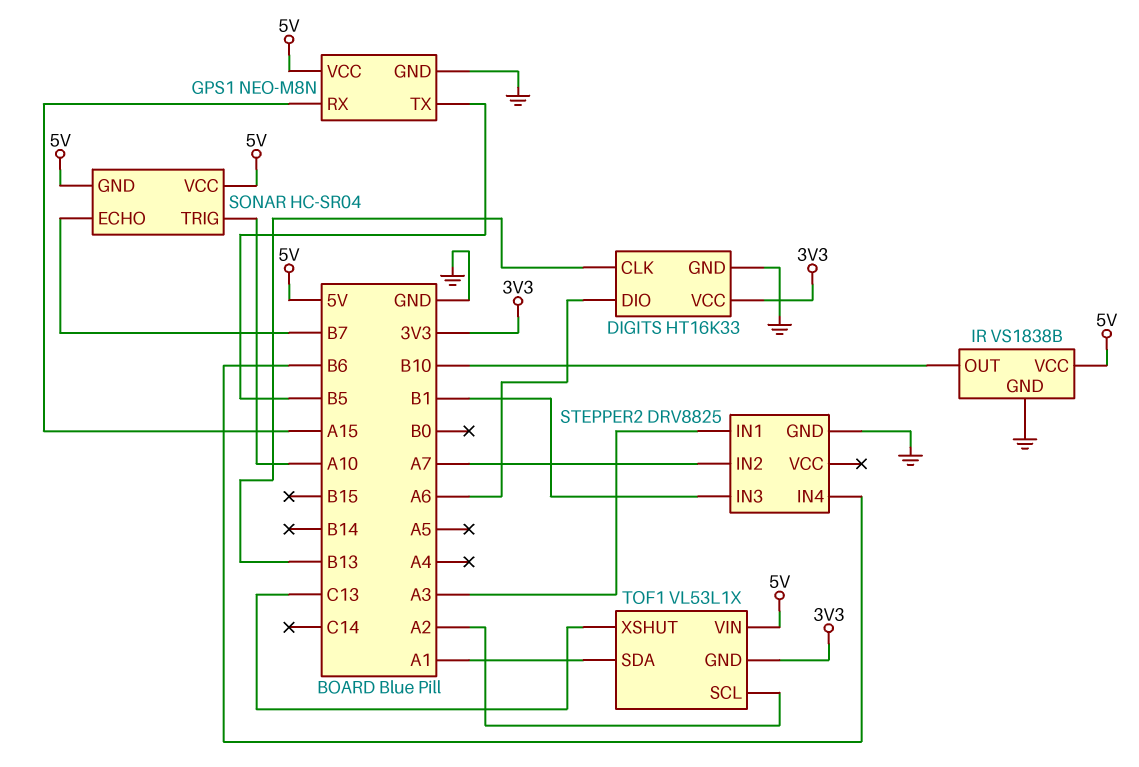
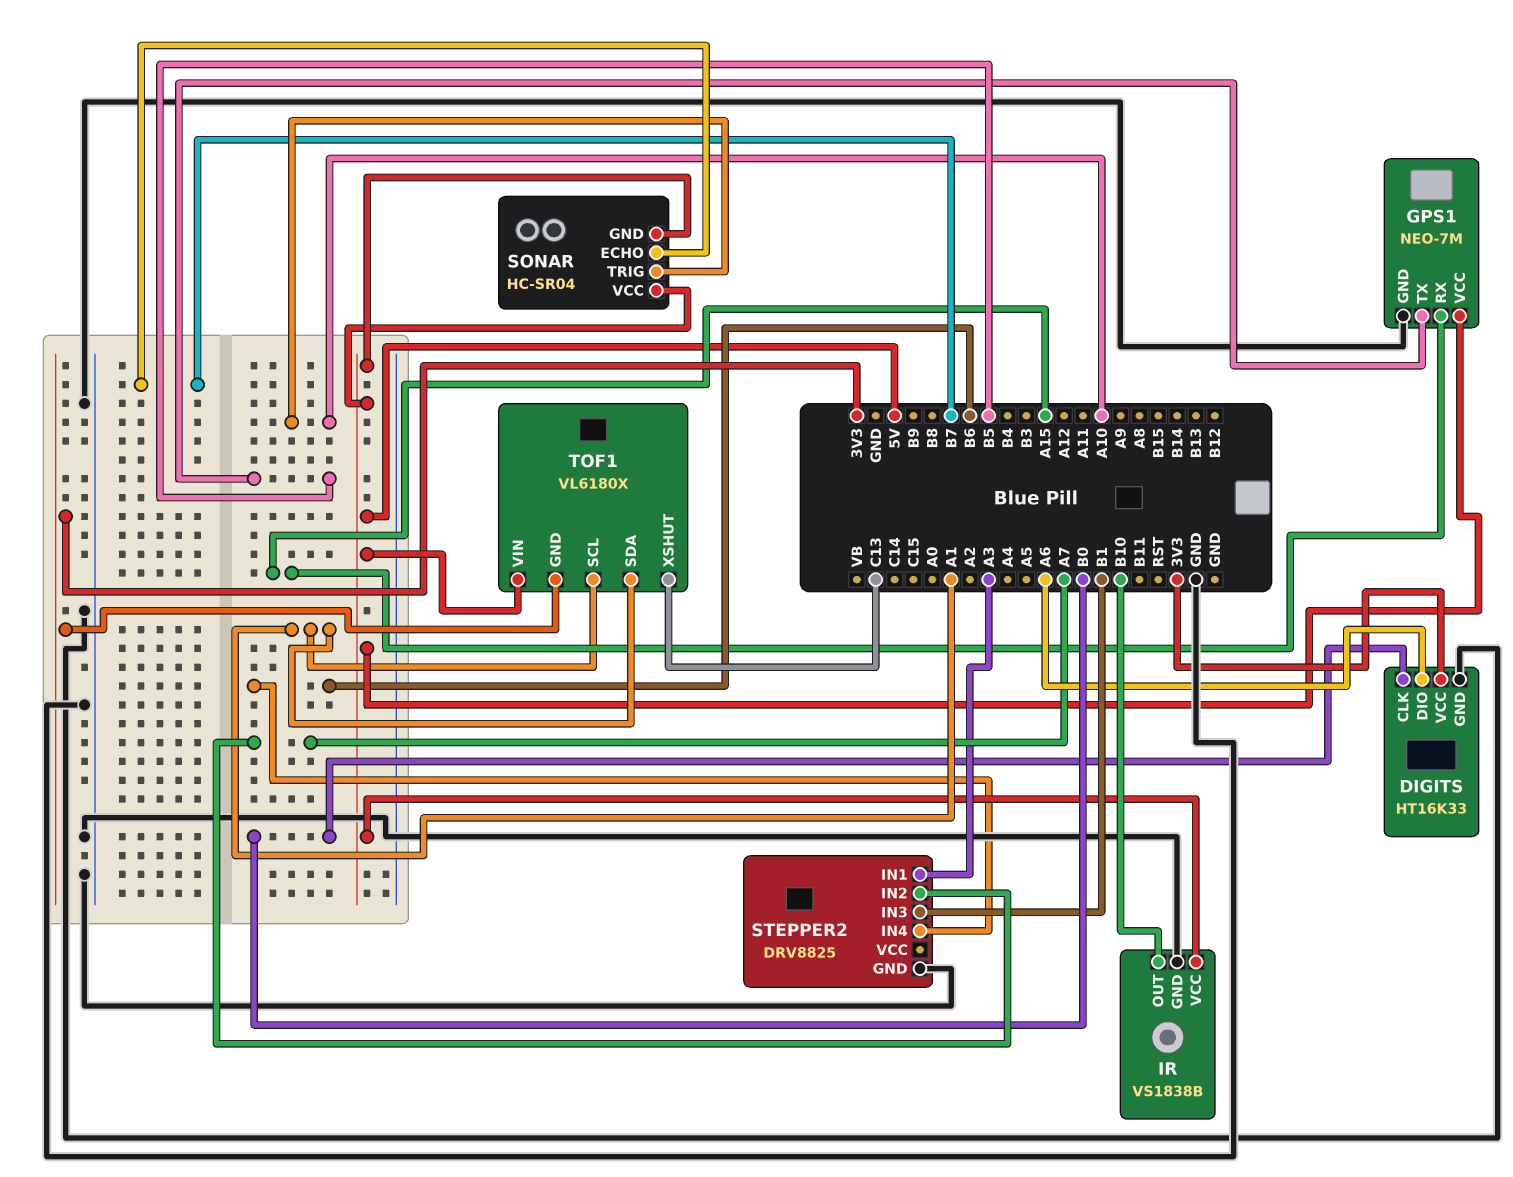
DIGITS pin CLK: B13 -> B0
GPS1: NEO-M8N -> NEO-7M
TOF1: VL53L1X -> VL6180X
TOF1 pin SCL: A2 -> A1

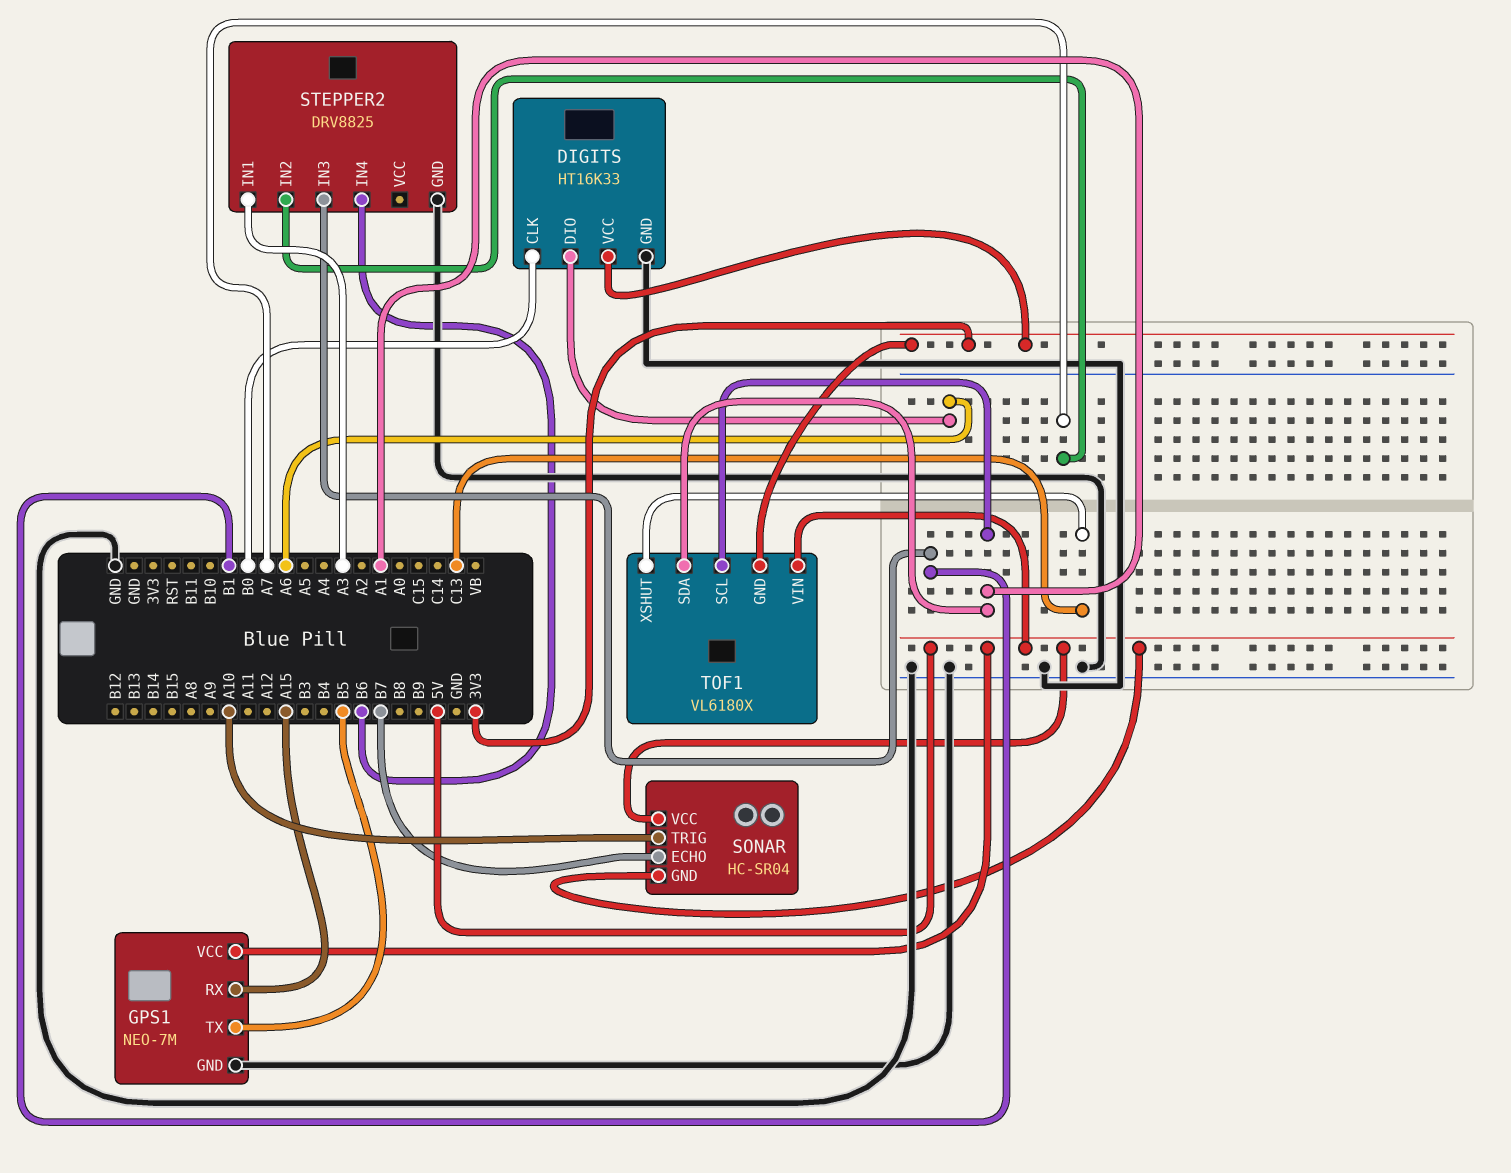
IR: VS1838B -> none
IR pin GND: GND -> none
IR pin OUT: B10 -> none
IR pin VCC: 5V -> none

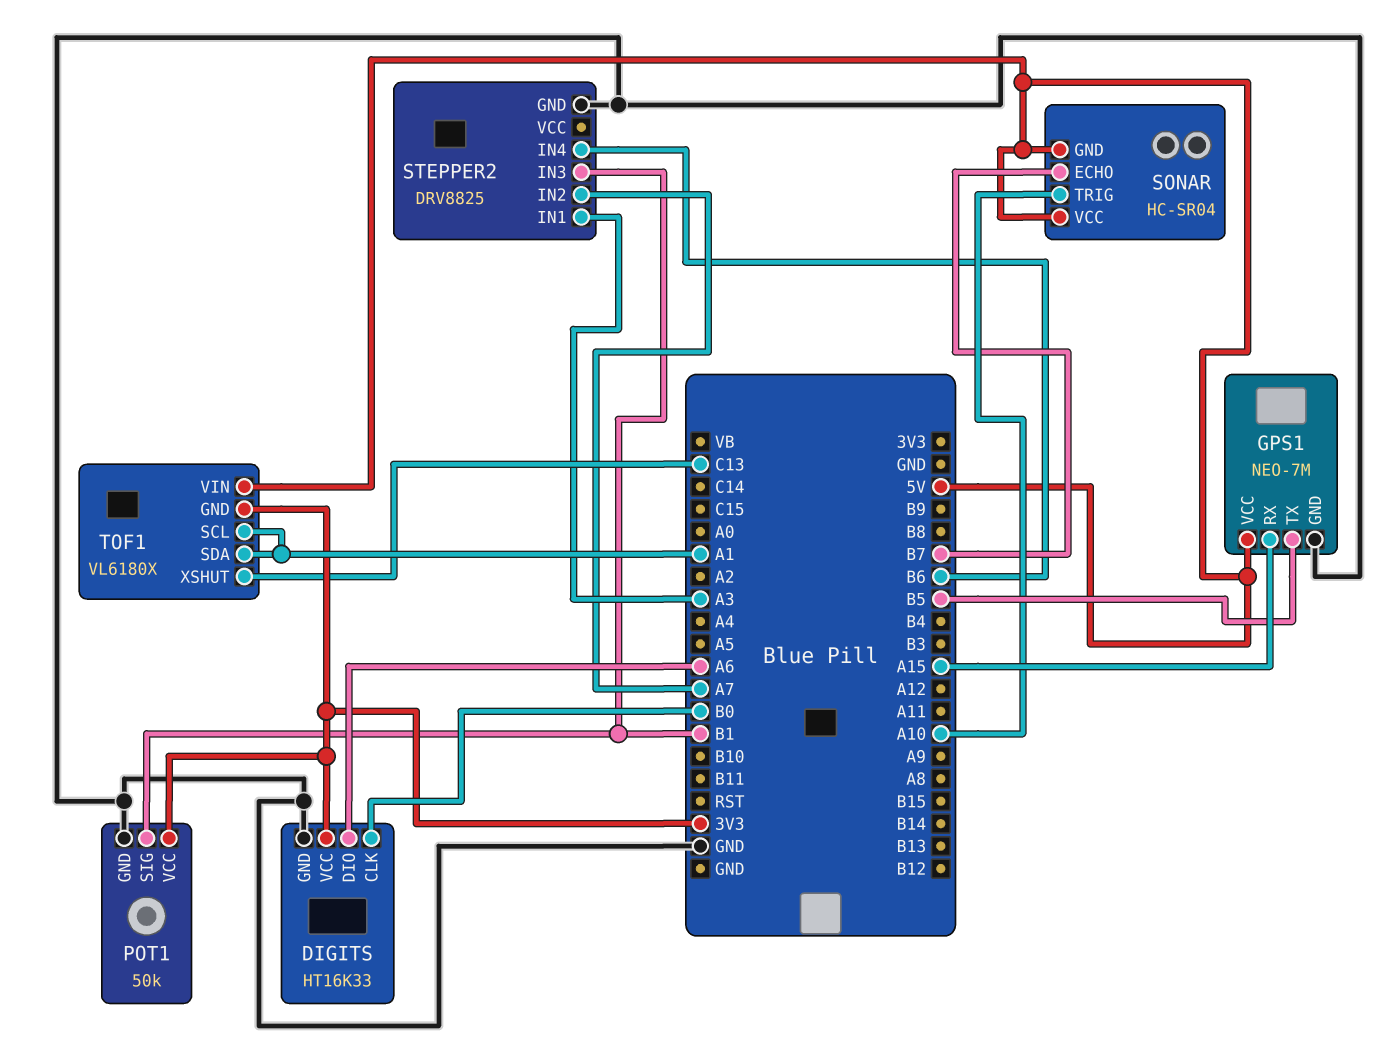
POT1: none -> 50k
POT1 pin GND: none -> GND
POT1 pin SIG: none -> B1
POT1 pin VCC: none -> 3V3

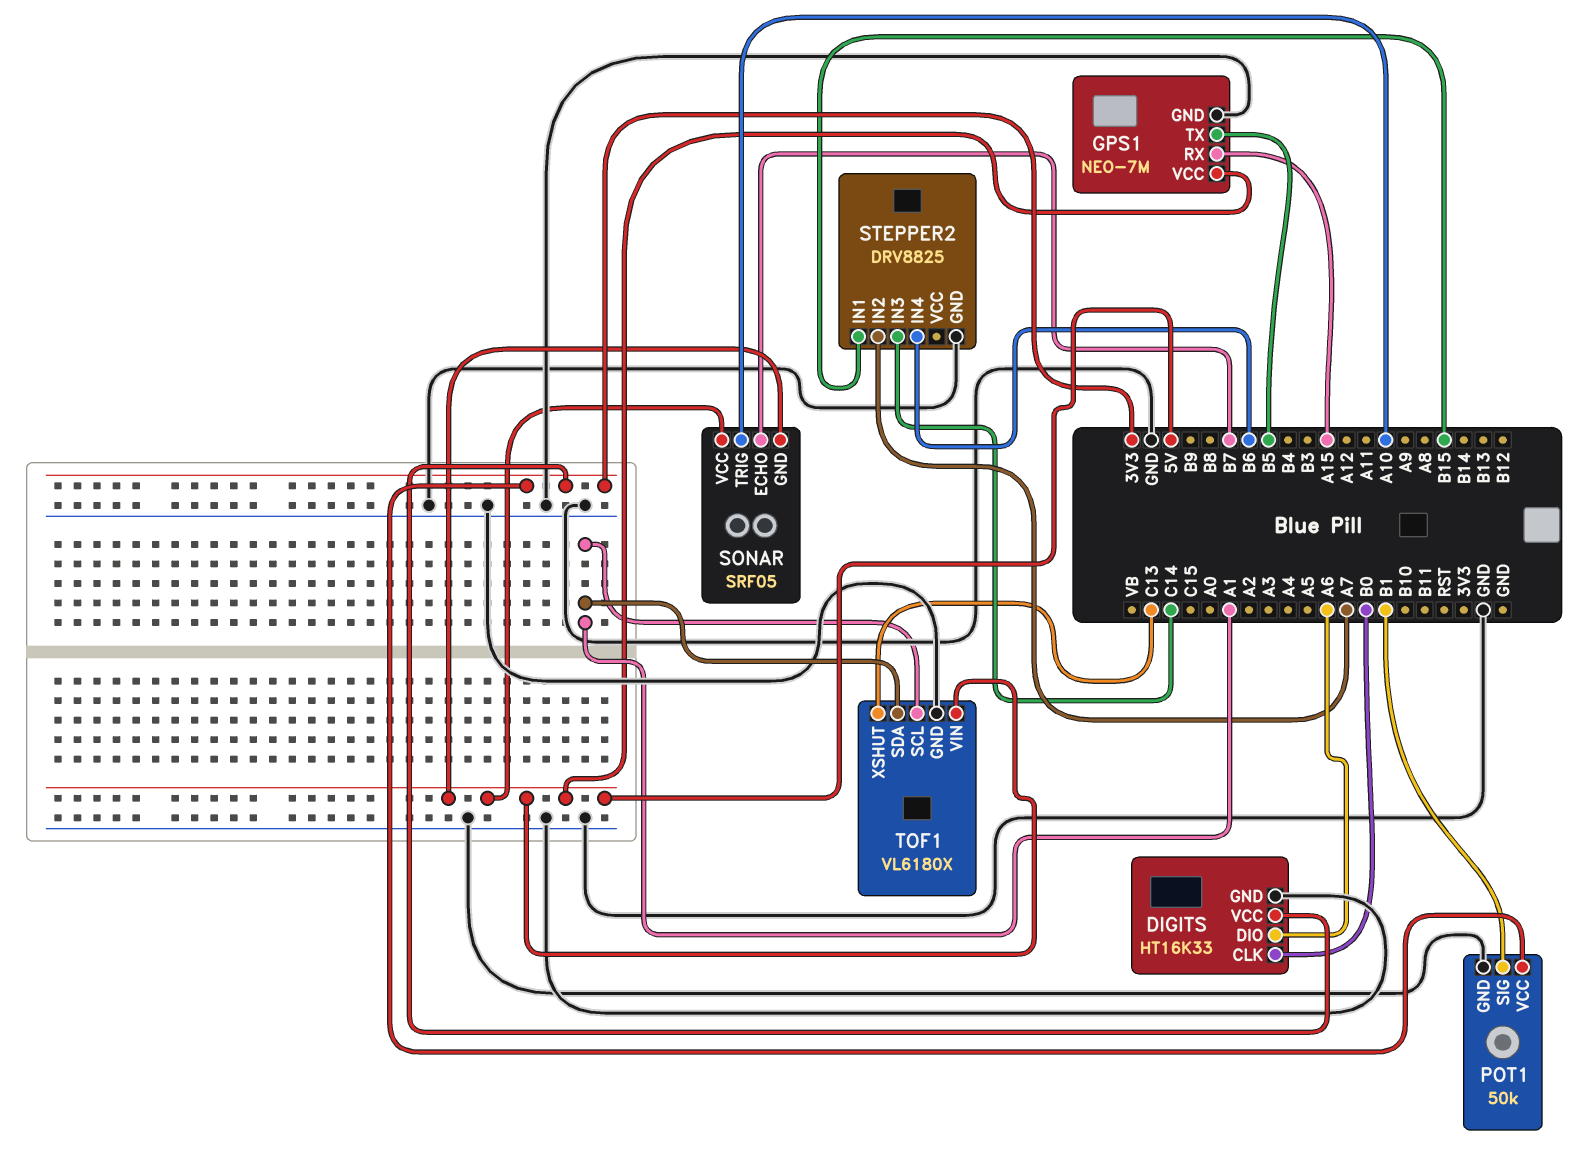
SONAR: HC-SR04 -> SRF05
STEPPER2 pin IN1: A3 -> B15
STEPPER2 pin IN3: B1 -> C14
TOF1 pin GND: 3V3 -> GND

